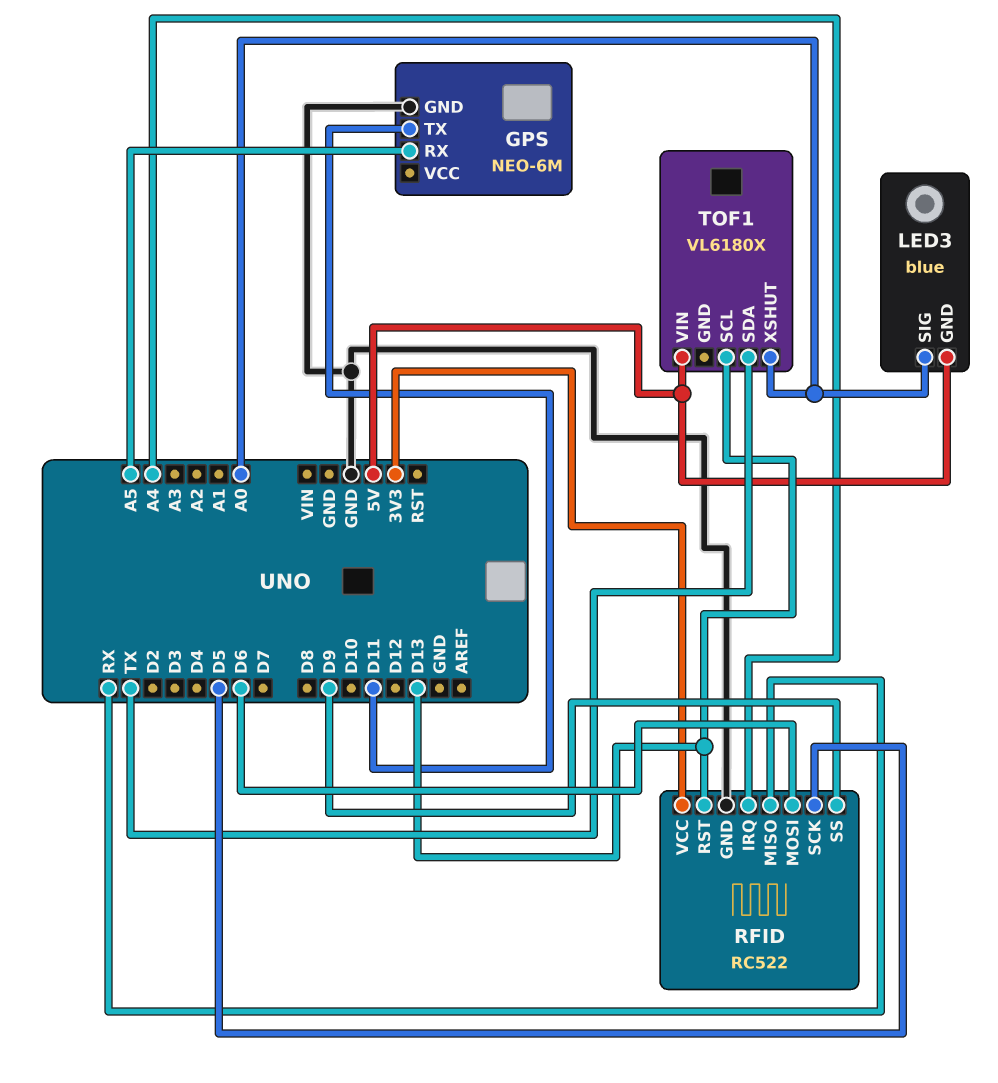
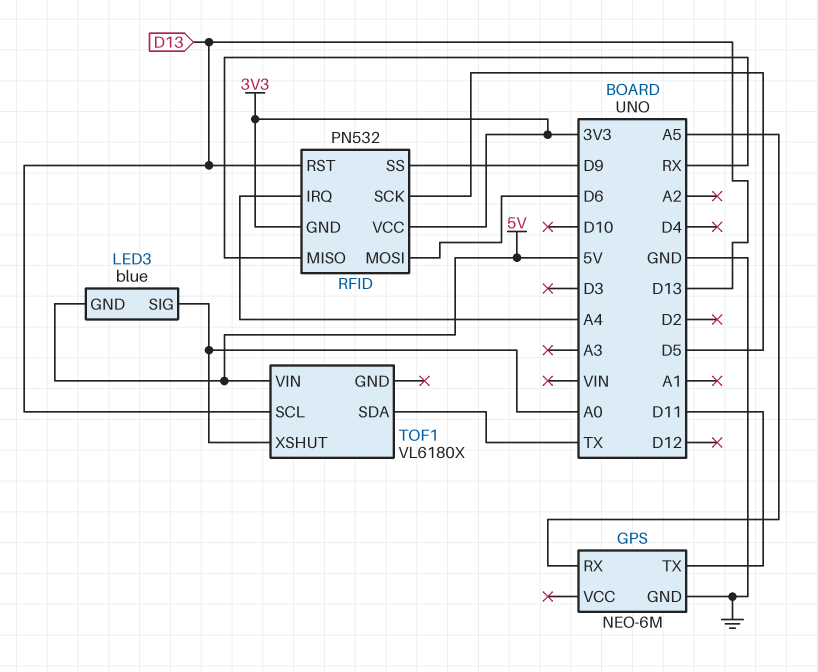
RFID: RC522 -> PN532
RFID pin GND: GND -> 3V3

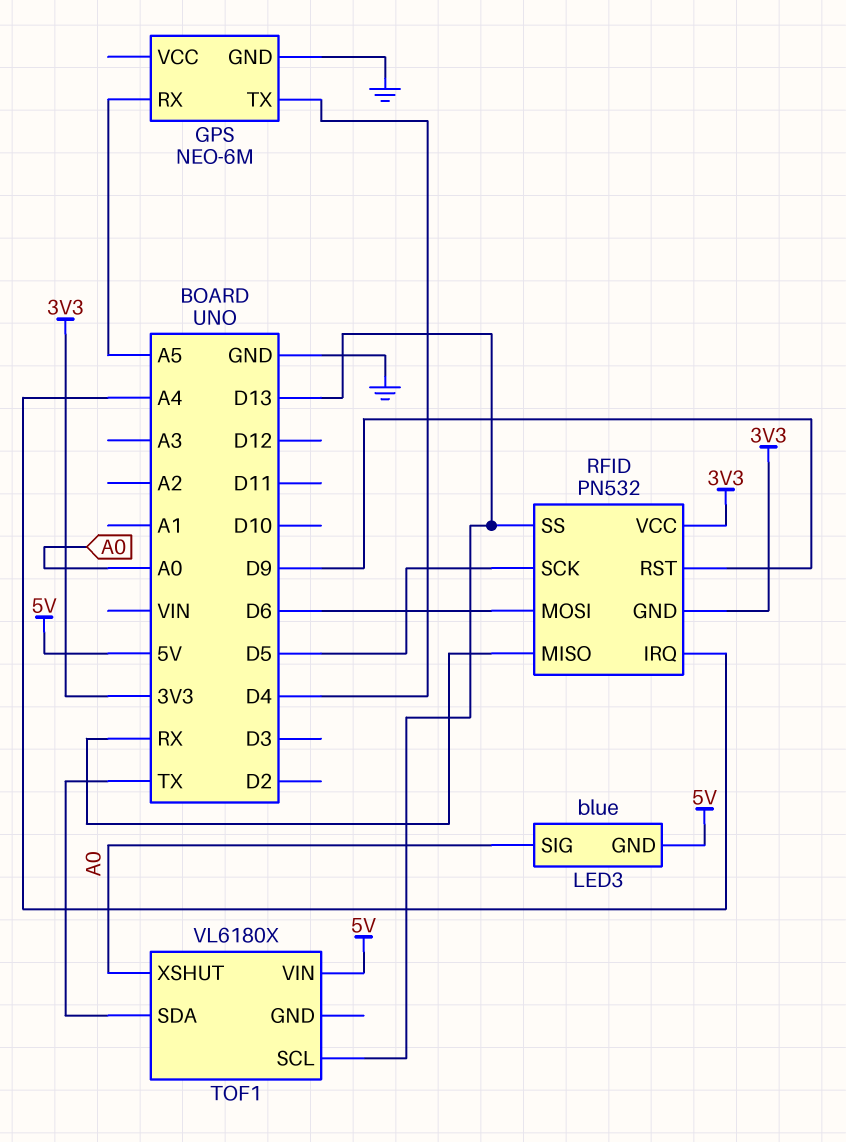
GPS pin TX: D11 -> D4
RFID pin RST: D13 -> D9
RFID pin SS: D9 -> D13

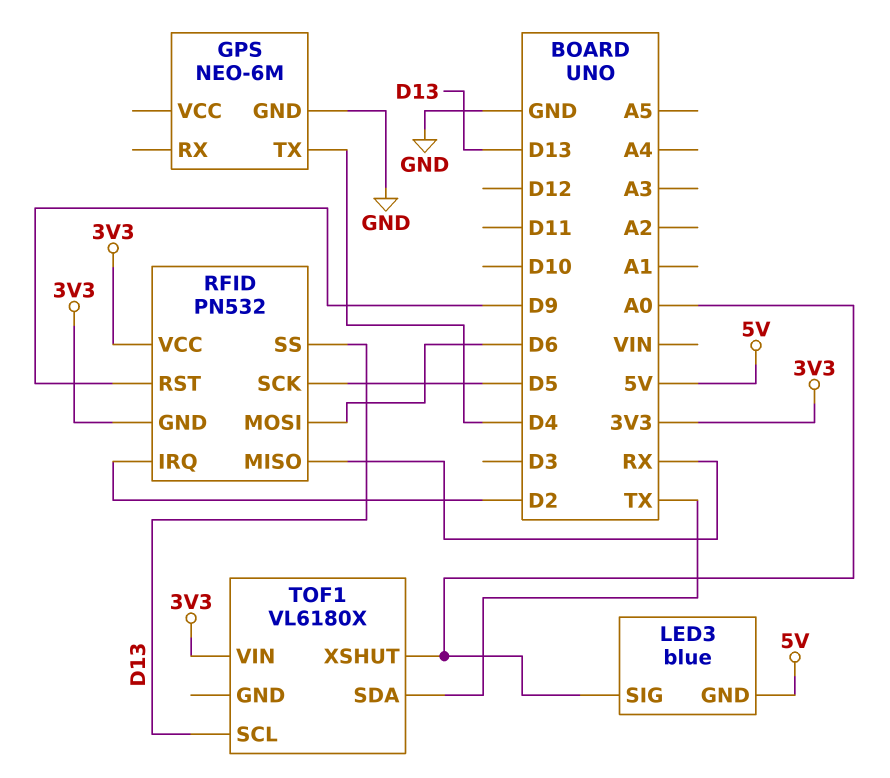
GPS pin RX: A5 -> none
RFID pin IRQ: A4 -> D2
TOF1 pin VIN: 5V -> 3V3

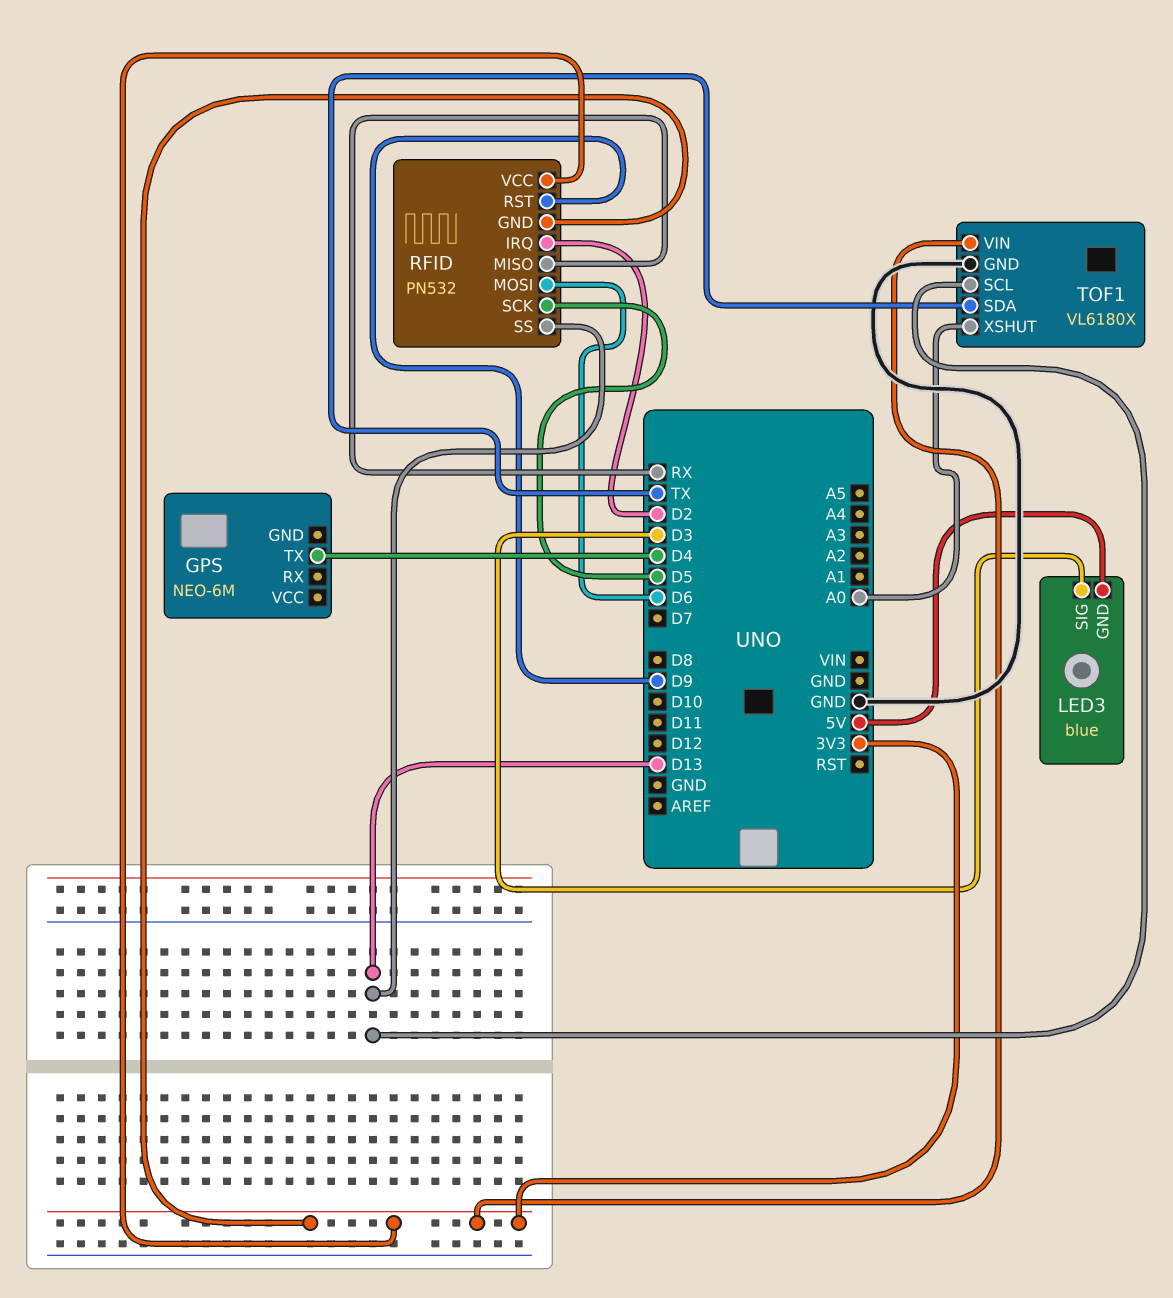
GPS pin GND: GND -> none
LED3 pin SIG: A0 -> D3
TOF1 pin GND: none -> GND

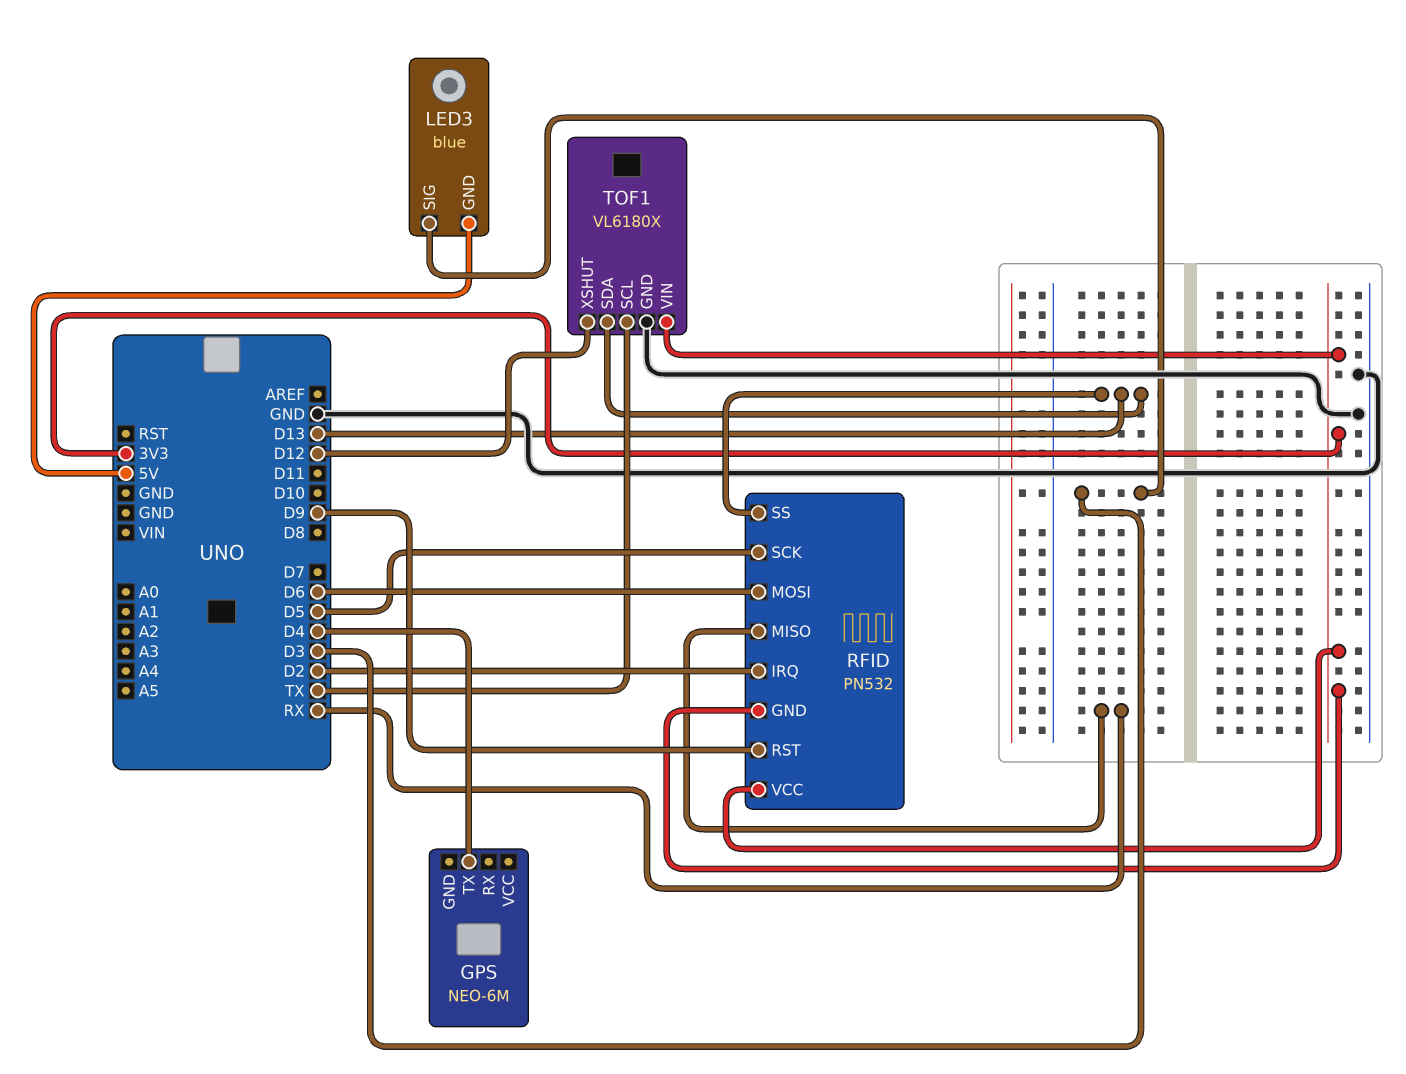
TOF1 pin SCL: D13 -> TX
TOF1 pin SDA: TX -> D13
TOF1 pin XSHUT: A0 -> D12

